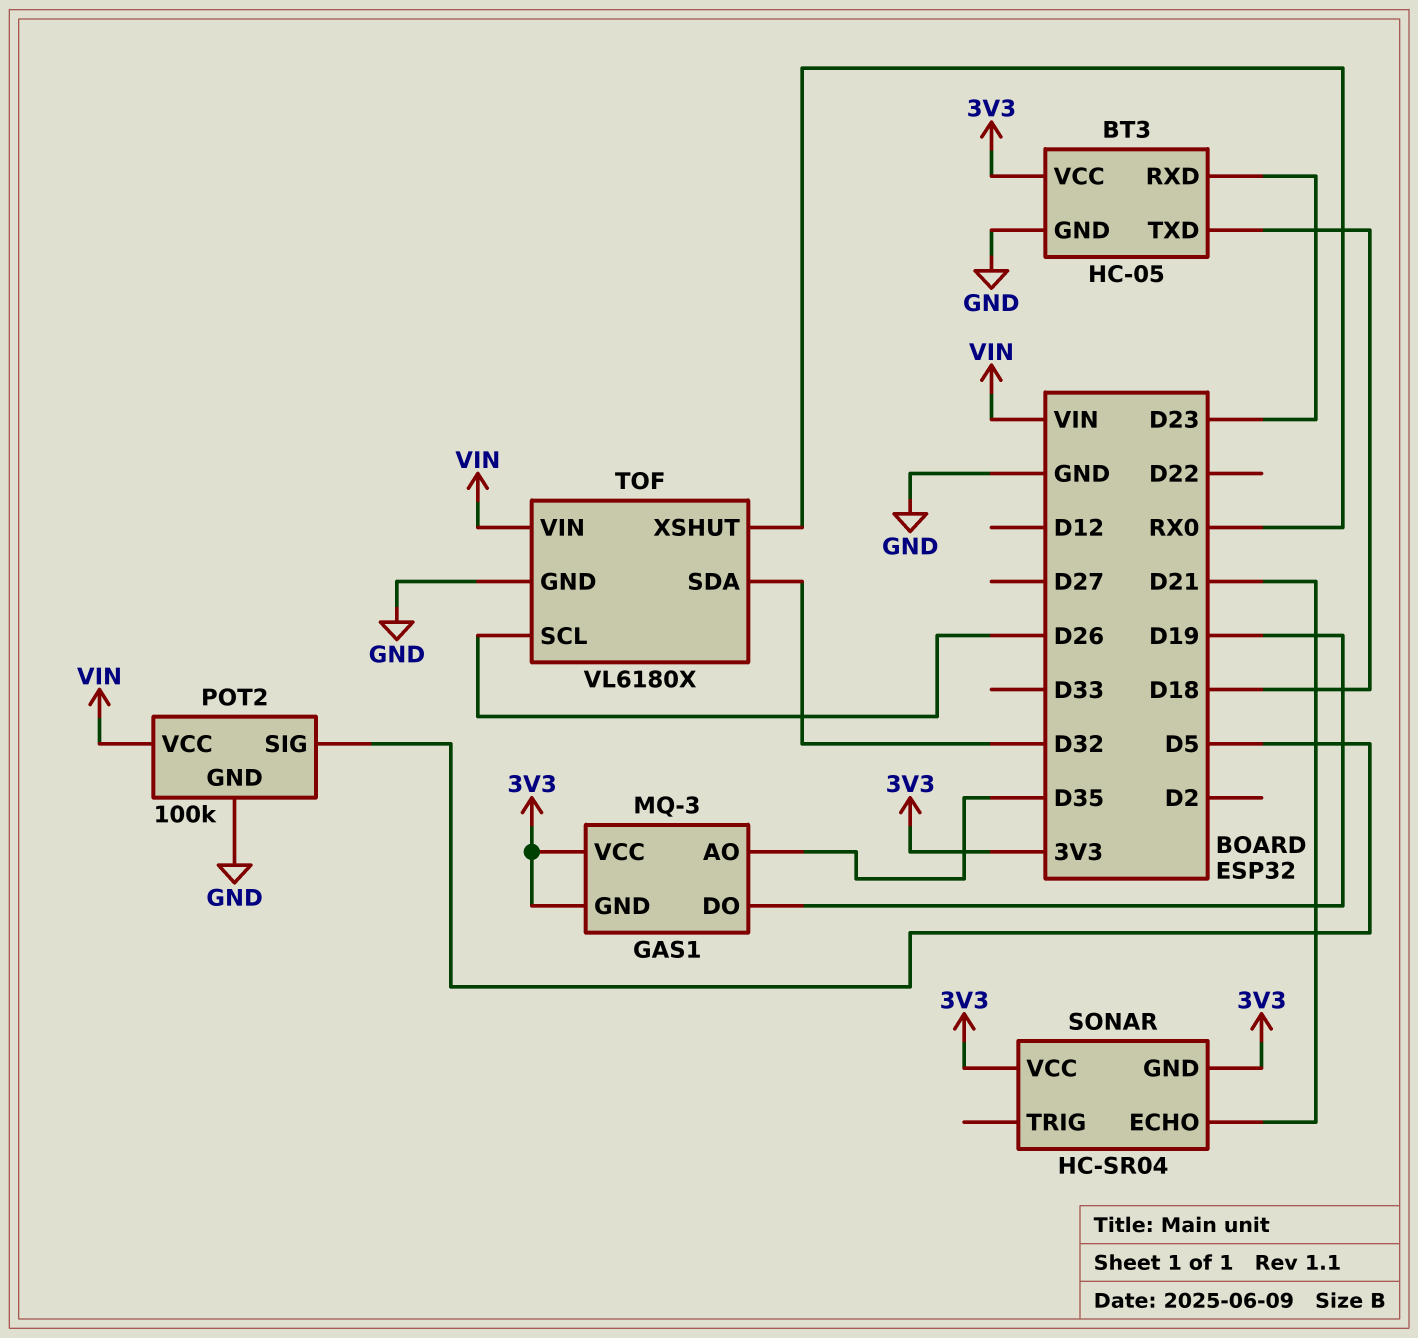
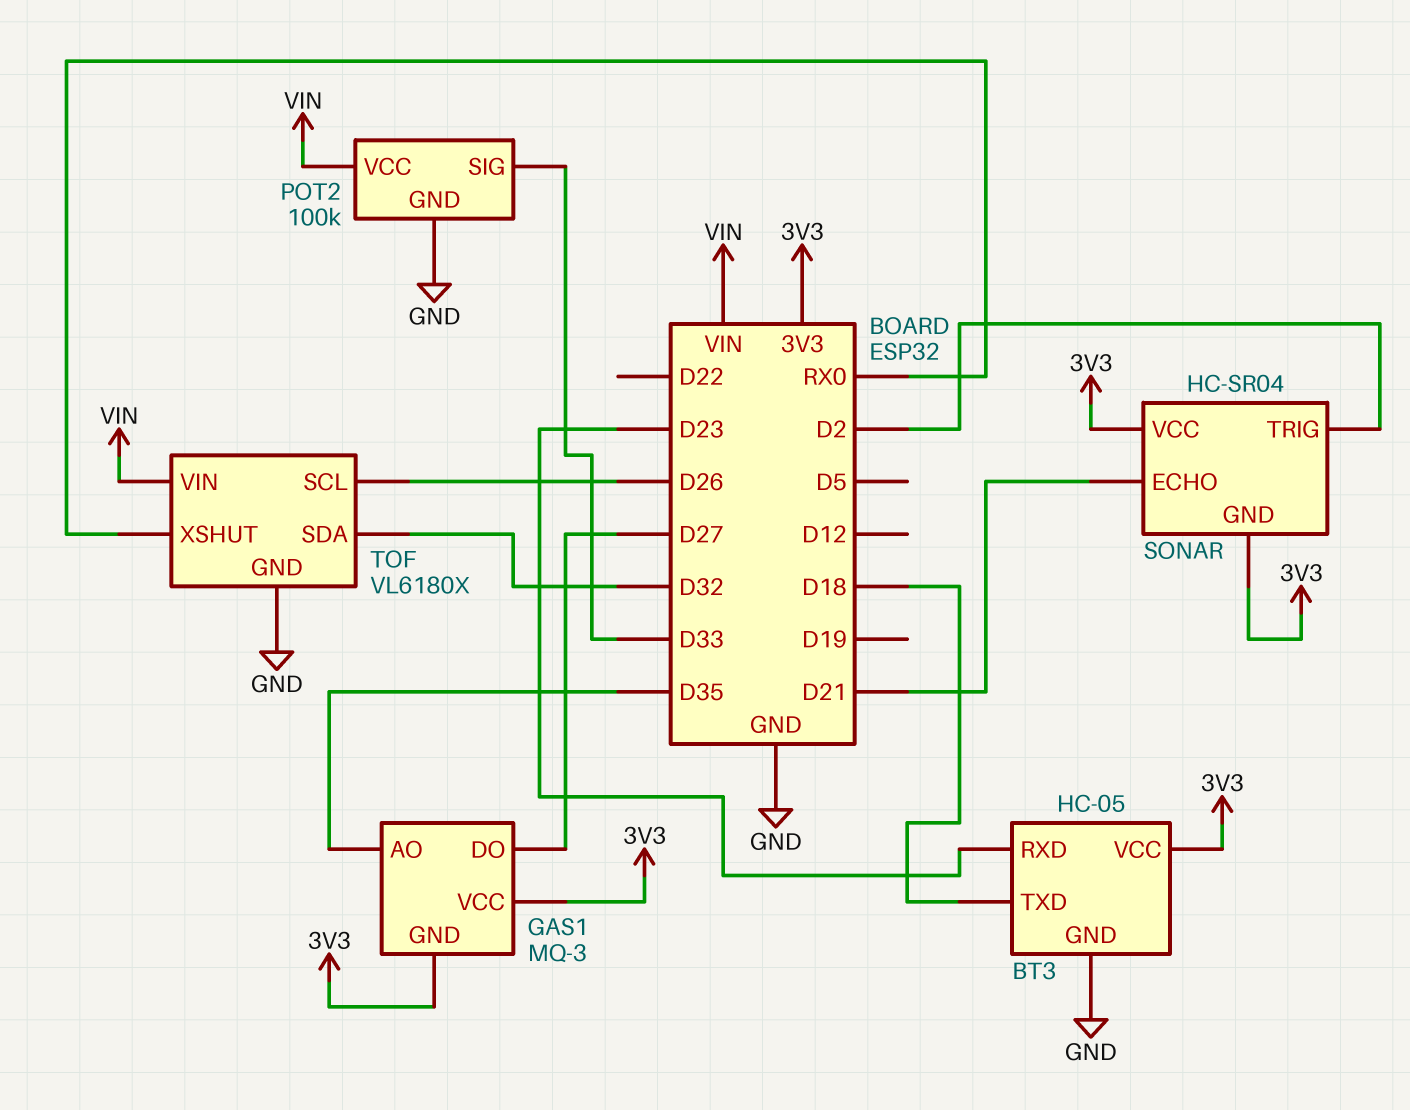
GAS1 pin DO: D19 -> D27
POT2 pin SIG: D5 -> D33
SONAR pin TRIG: none -> D2

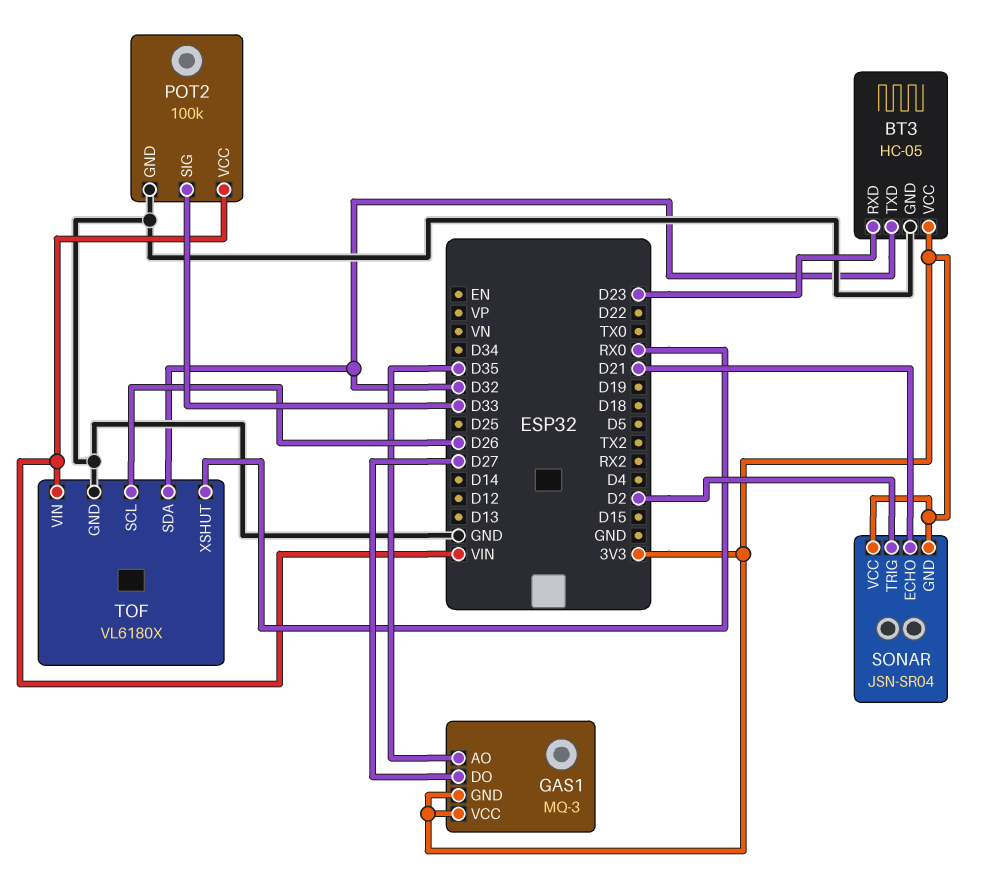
BT3 pin TXD: D18 -> D32
SONAR: HC-SR04 -> JSN-SR04

